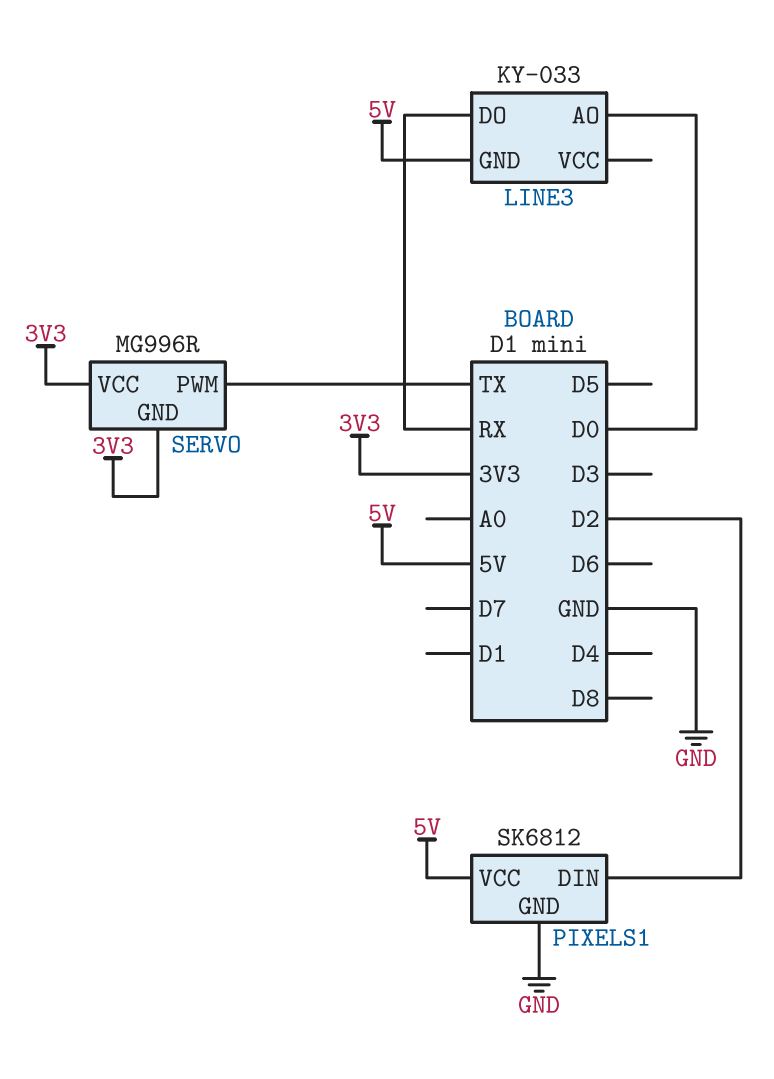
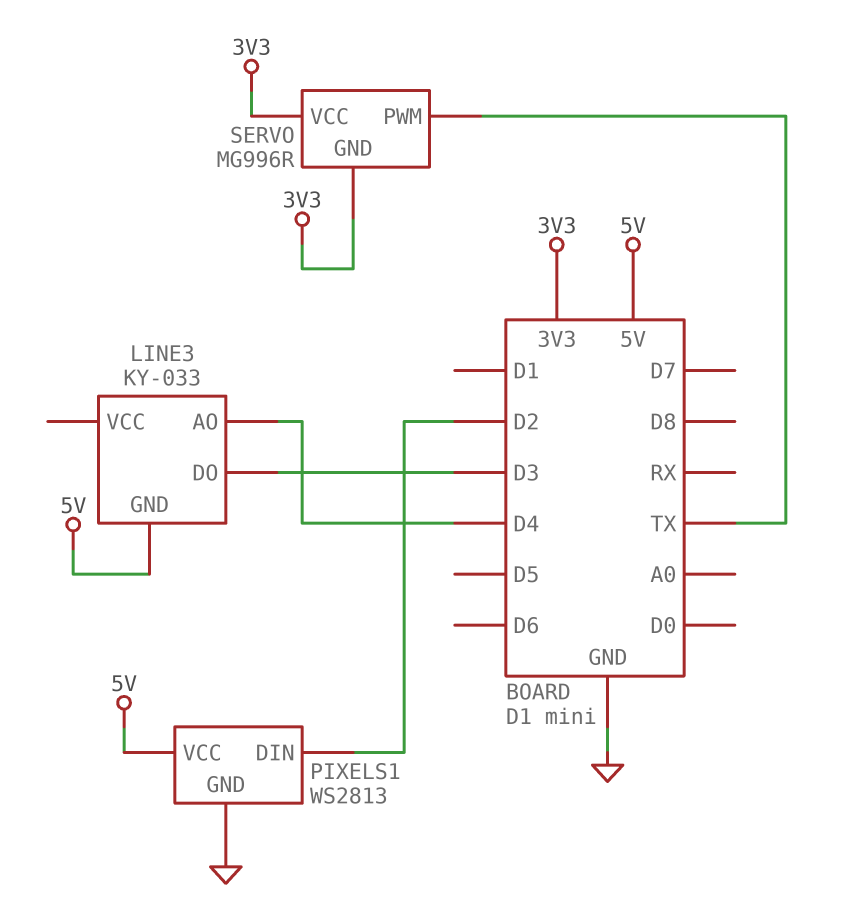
LINE3 pin AO: D0 -> D4
LINE3 pin DO: RX -> D3
PIXELS1: SK6812 -> WS2813

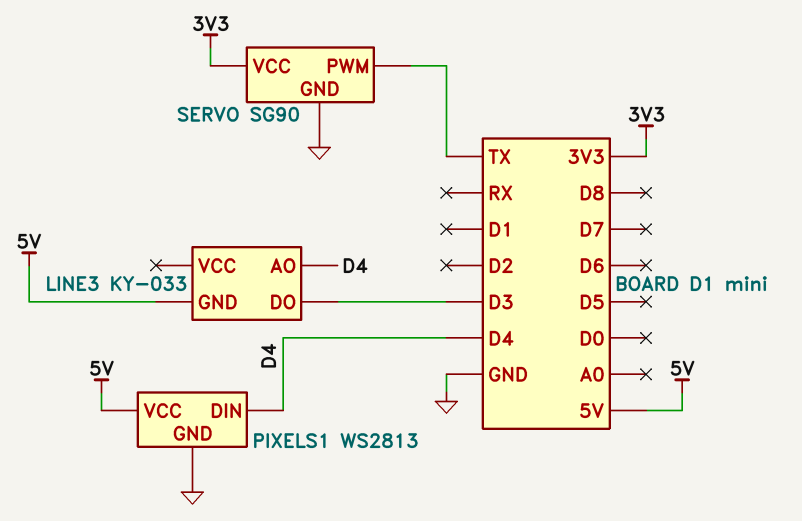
PIXELS1 pin DIN: D2 -> D4
SERVO: MG996R -> SG90
SERVO pin GND: 3V3 -> GND

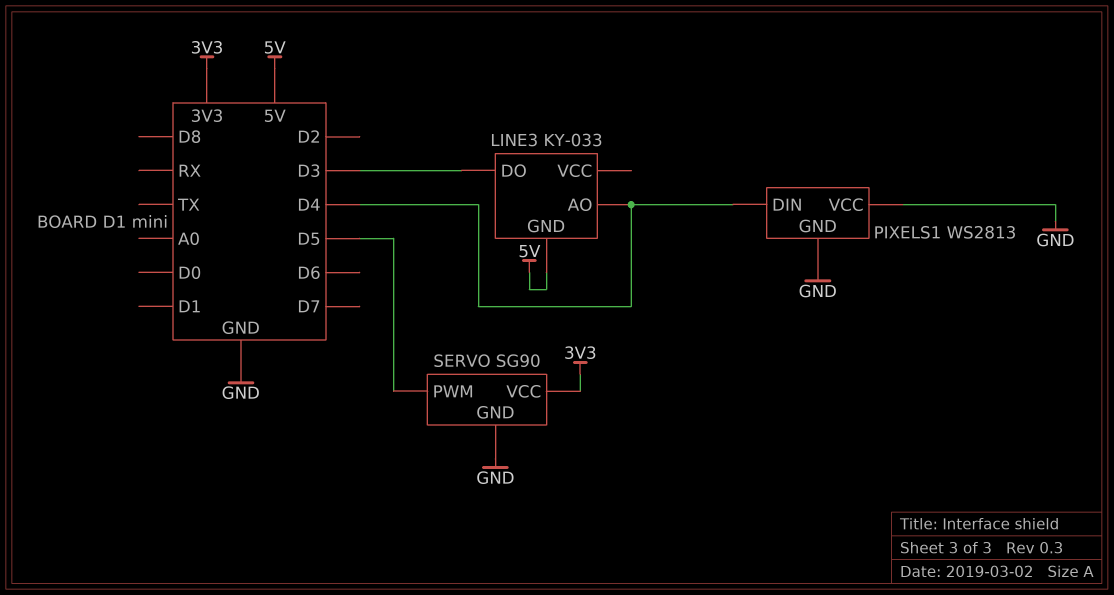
PIXELS1 pin VCC: 5V -> GND
SERVO pin PWM: TX -> D5

